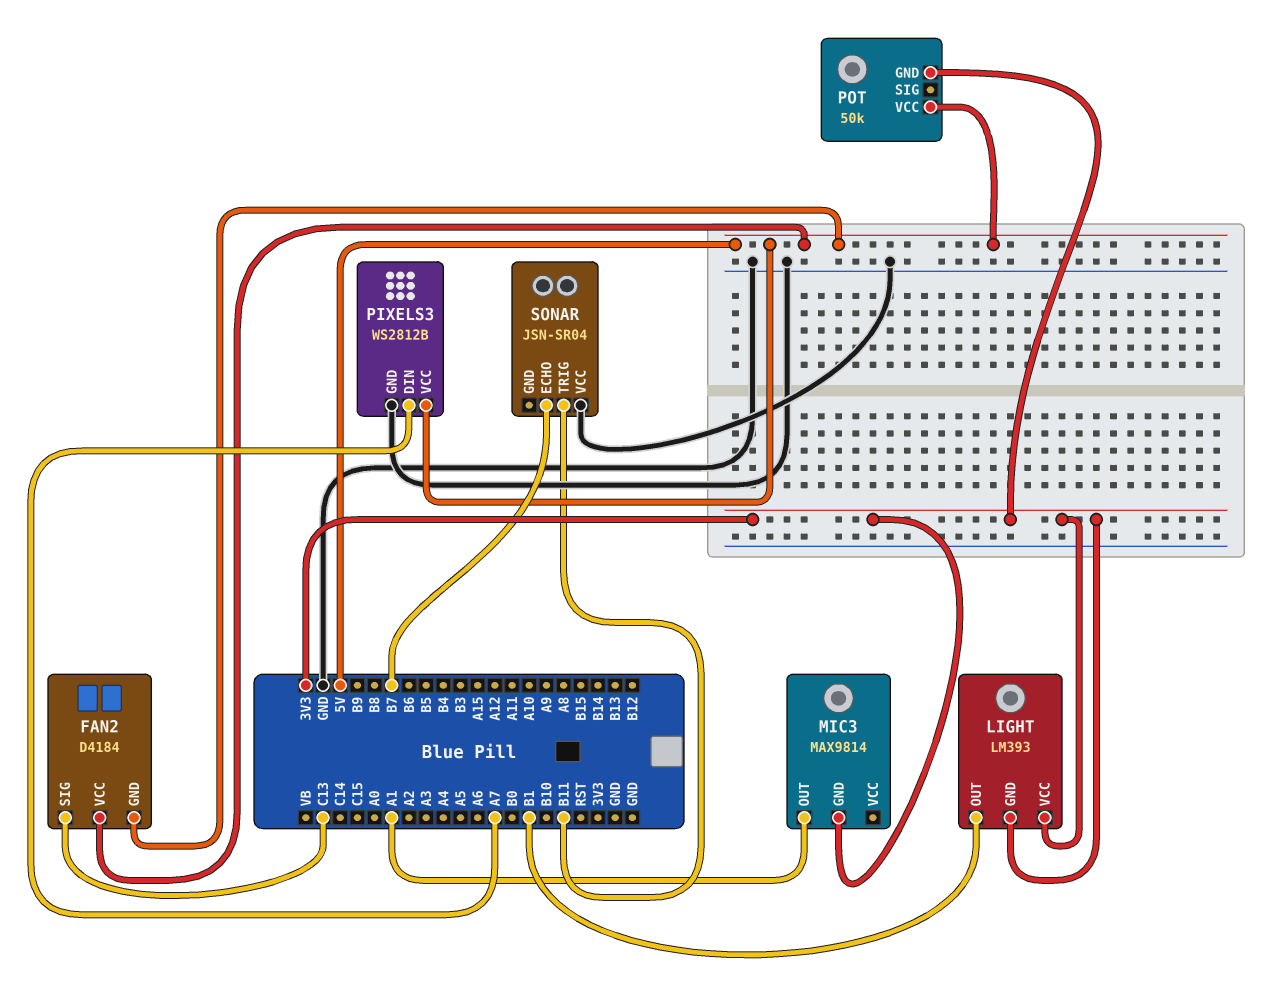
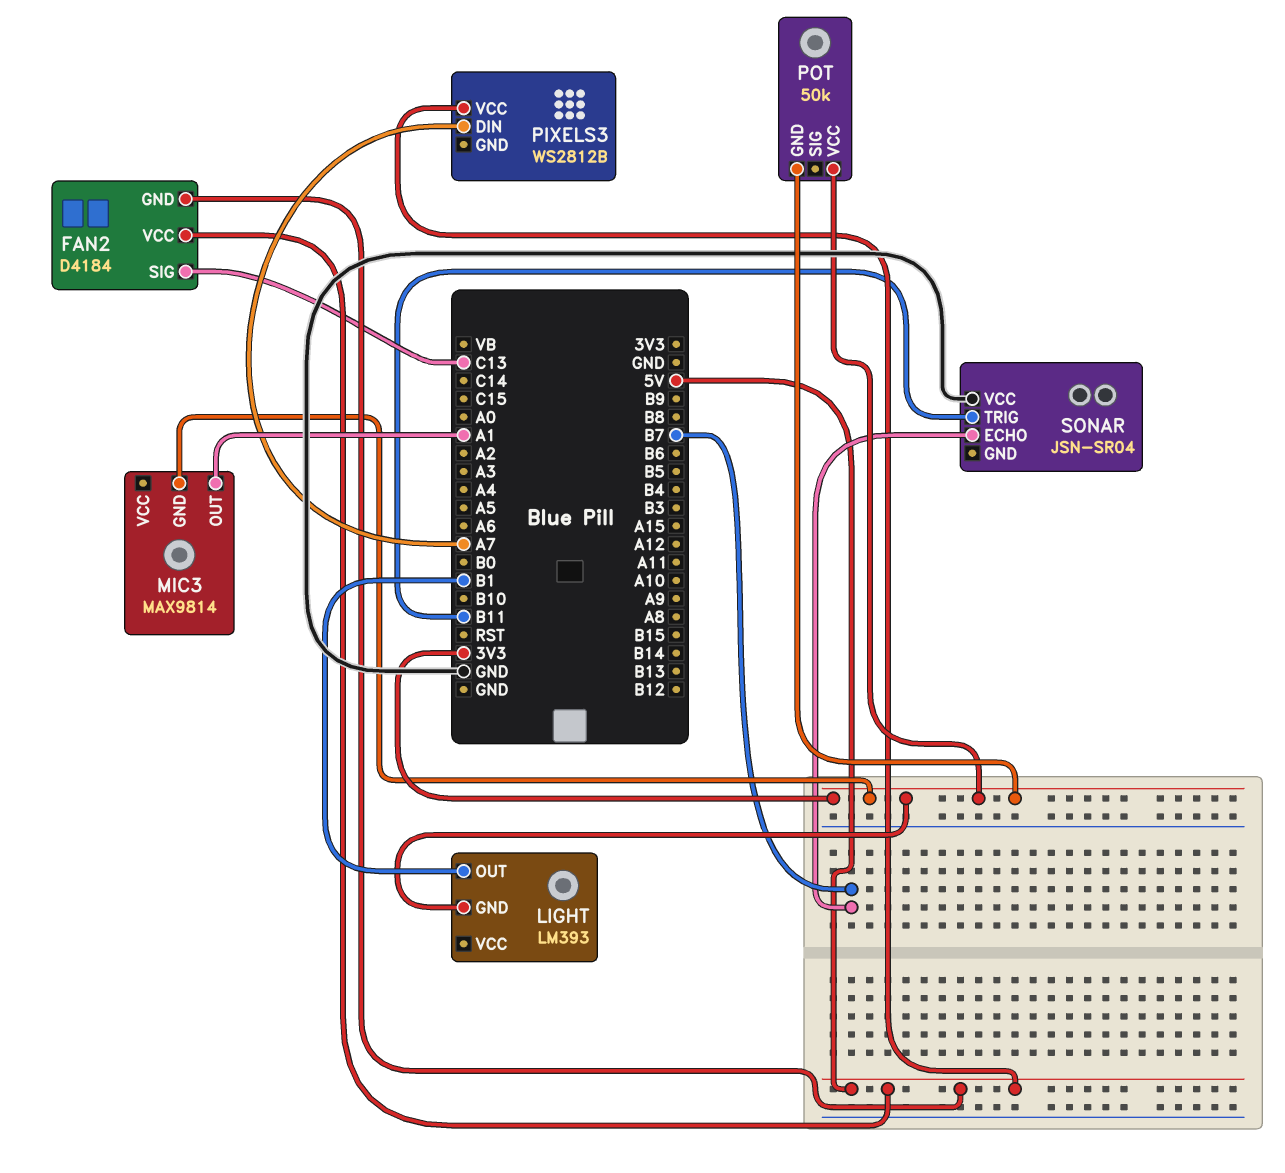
LIGHT pin VCC: 3V3 -> none
PIXELS3 pin GND: GND -> none
POT pin VCC: 5V -> 3V3

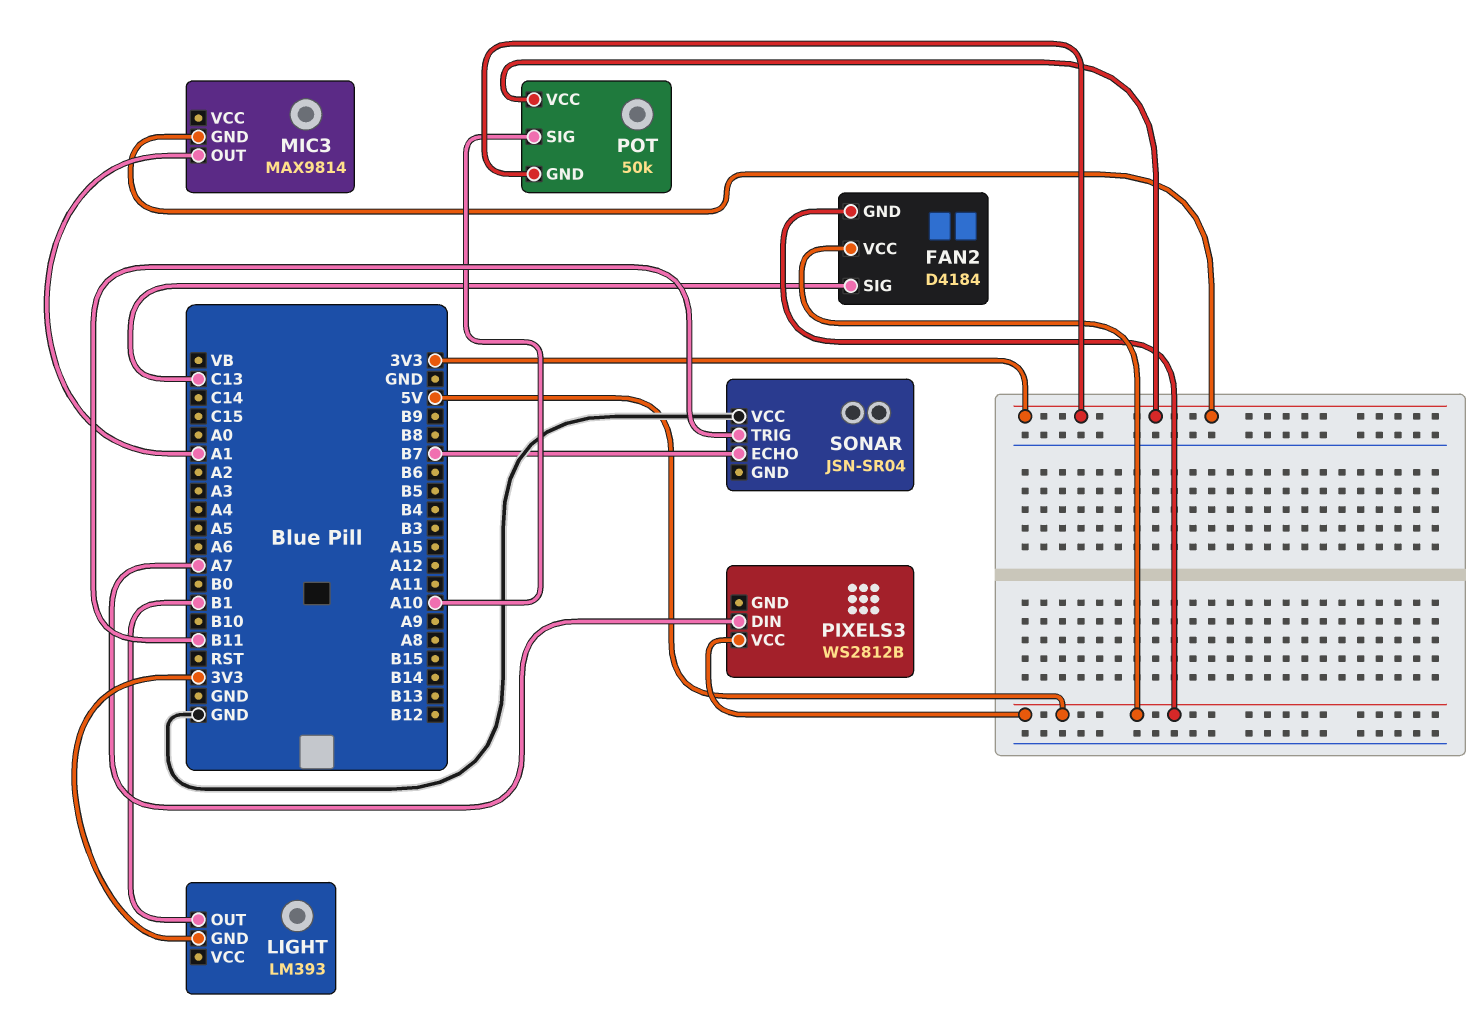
POT pin SIG: none -> A10

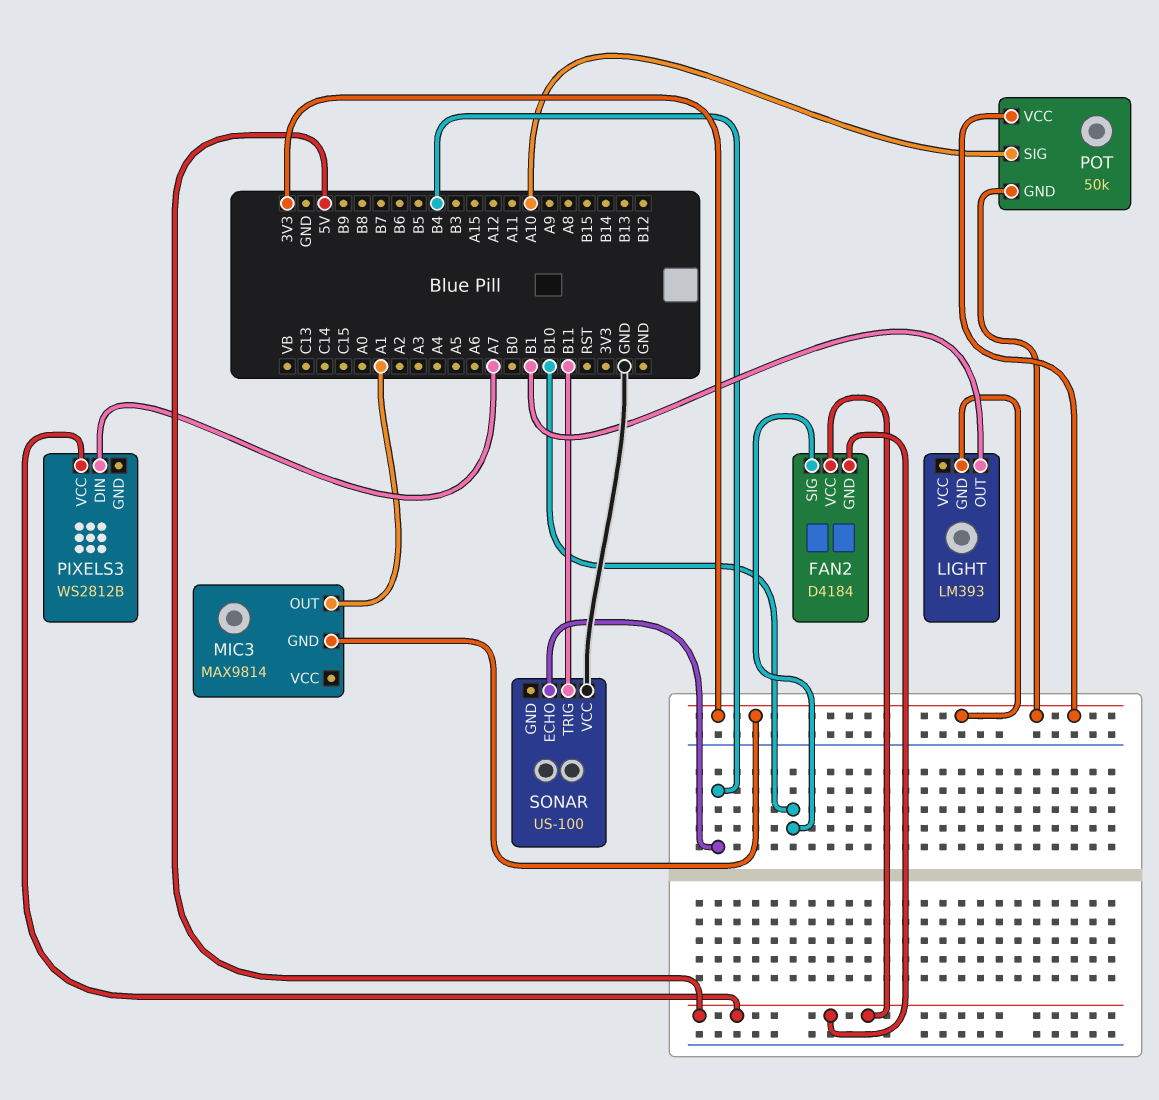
FAN2 pin SIG: C13 -> B10
SONAR: JSN-SR04 -> US-100
SONAR pin ECHO: B7 -> B4

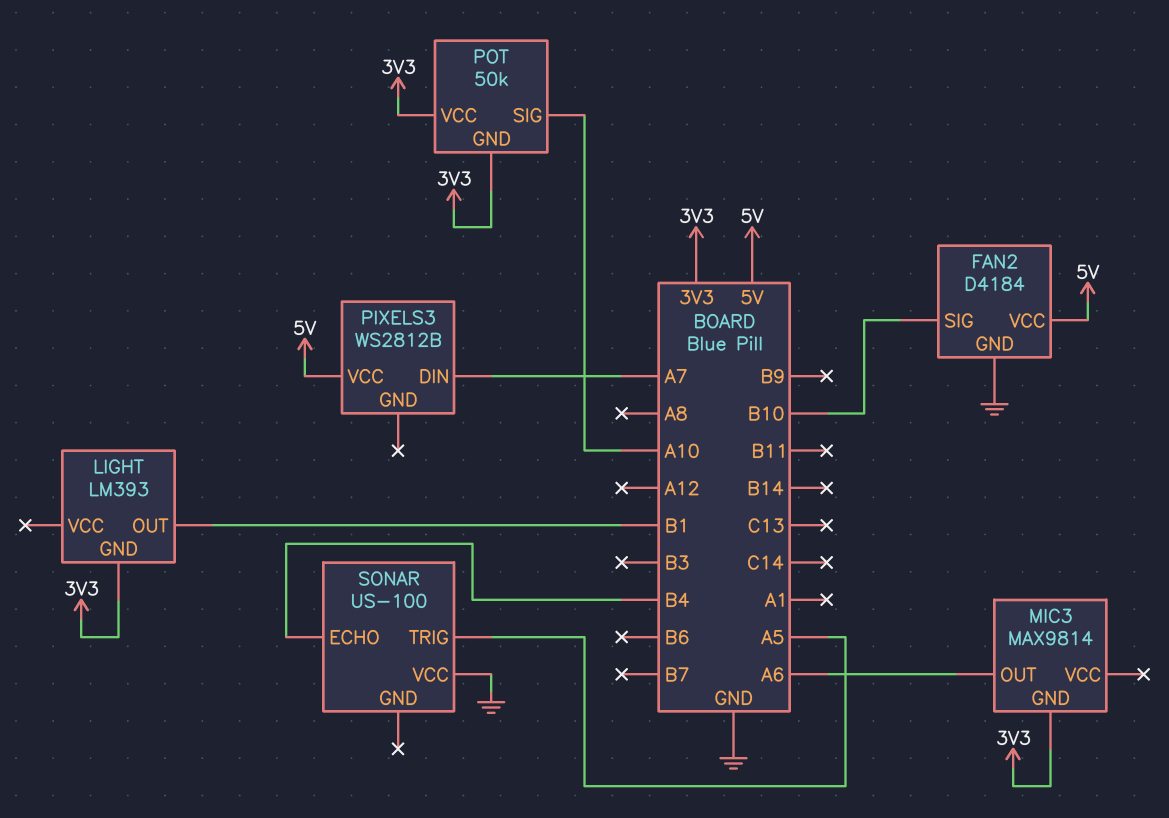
FAN2 pin GND: 5V -> GND
MIC3 pin OUT: A1 -> A6
SONAR pin TRIG: B11 -> A5

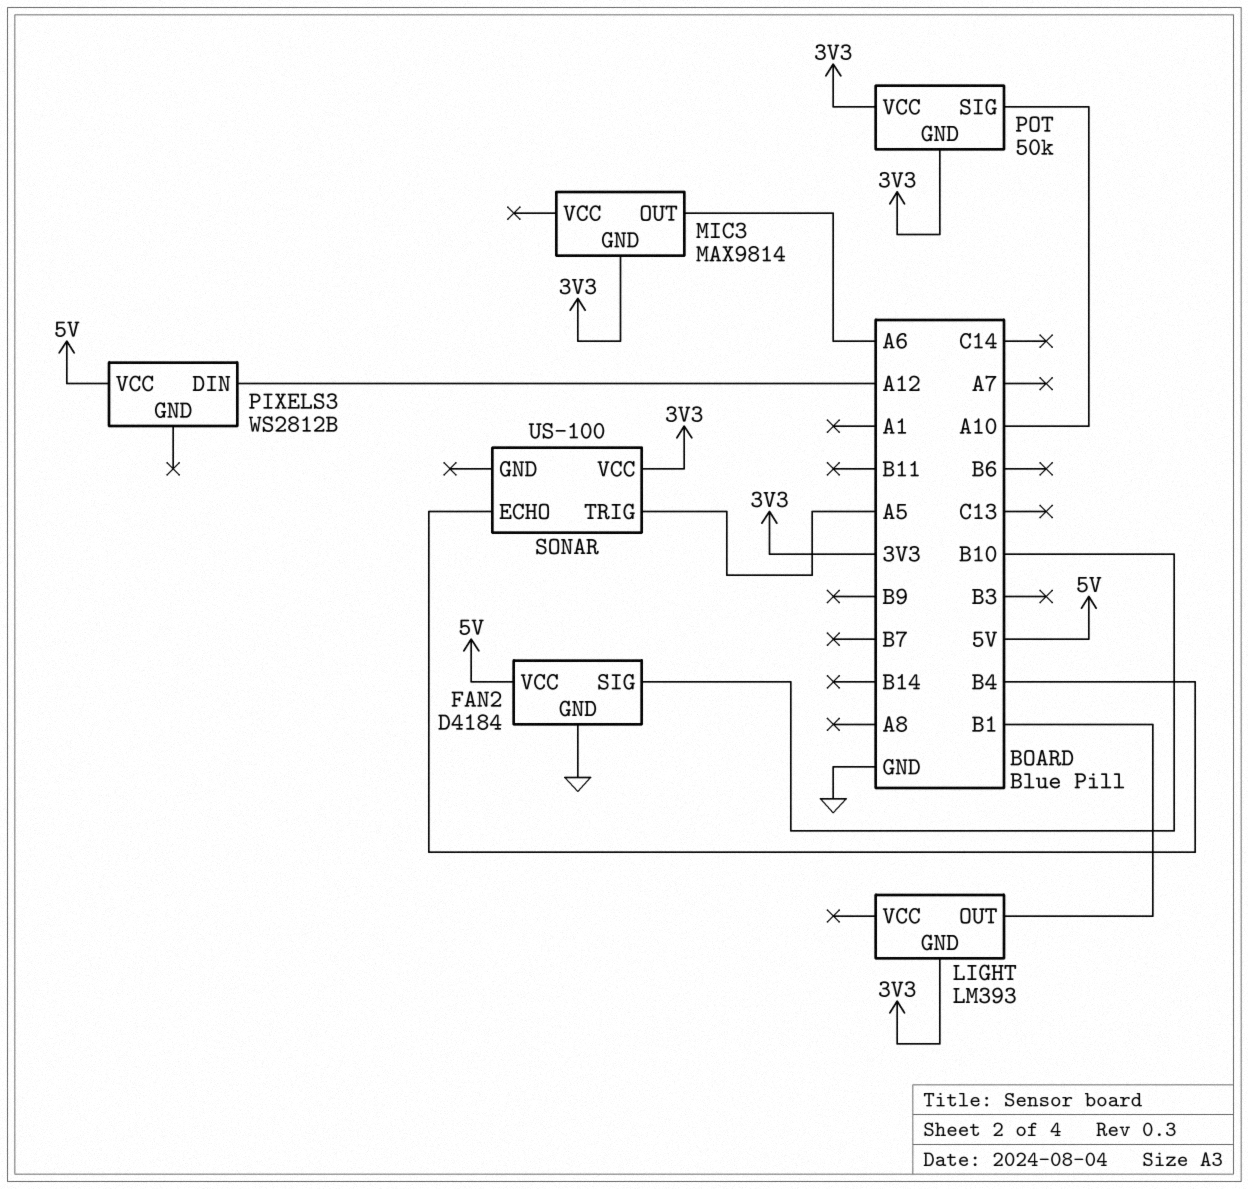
PIXELS3 pin DIN: A7 -> A12
SONAR pin VCC: GND -> 3V3

